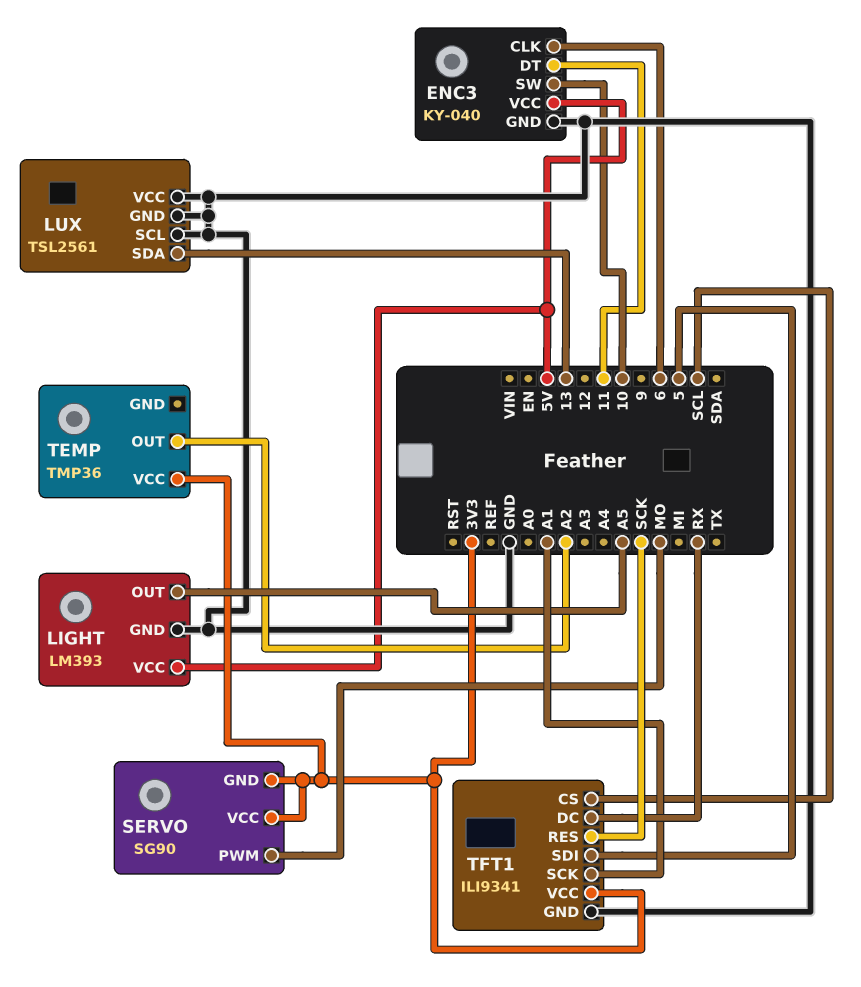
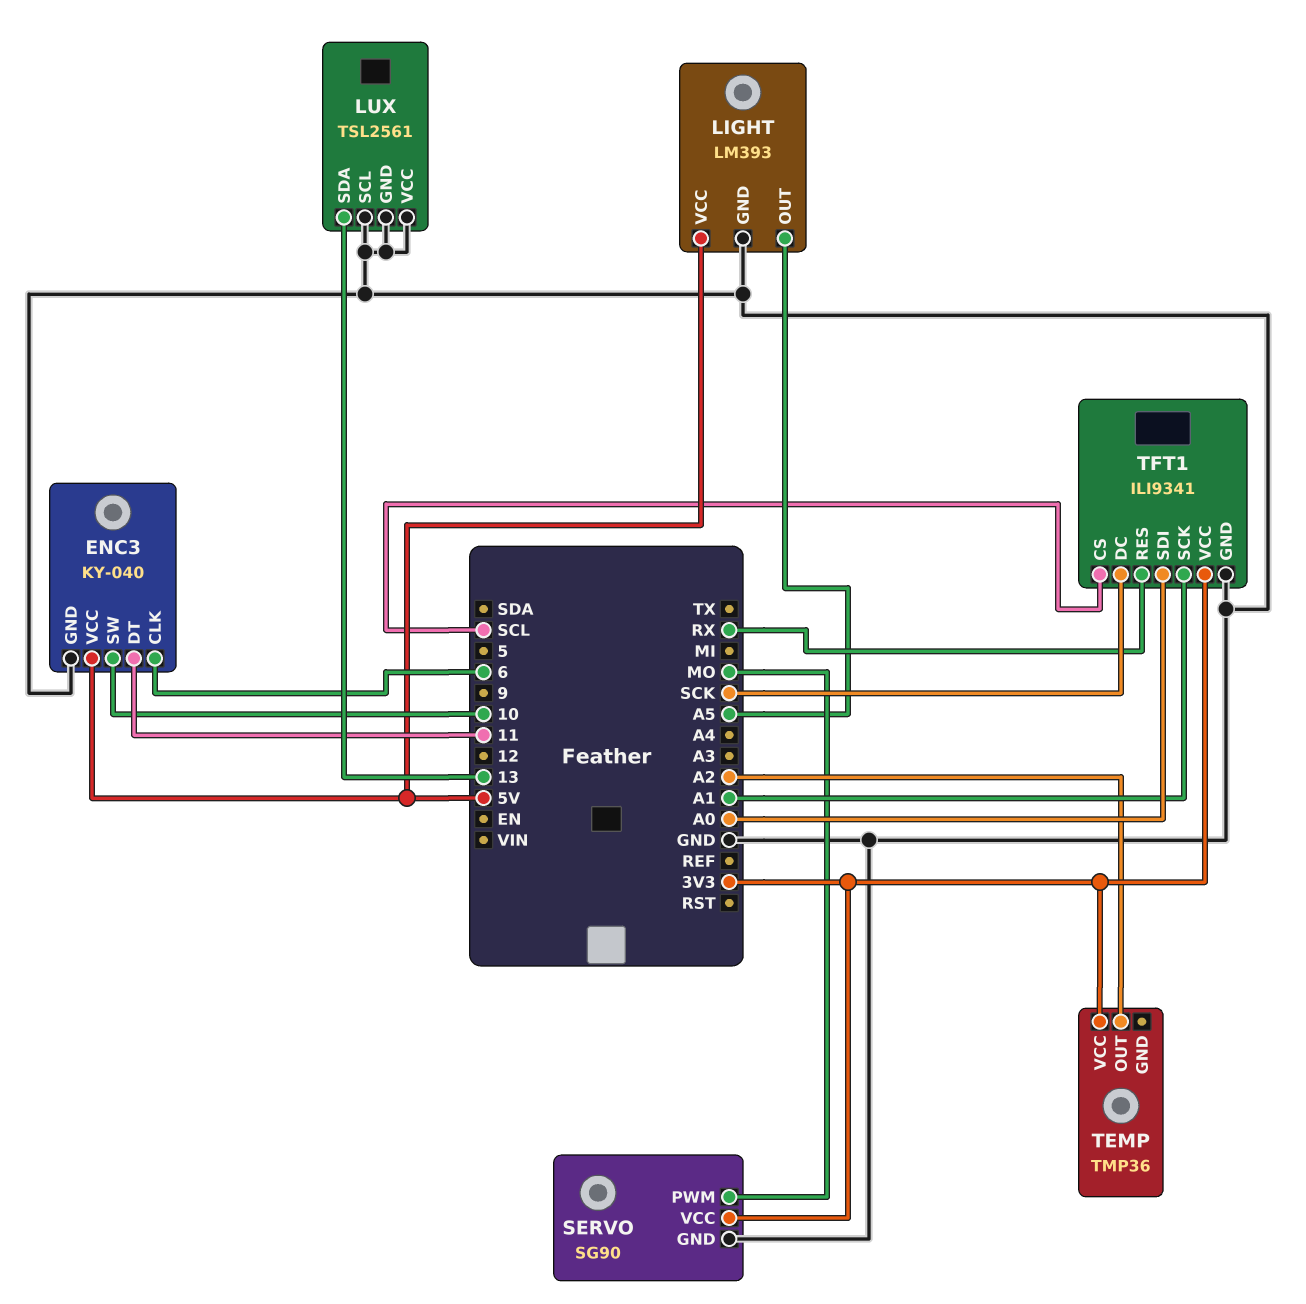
SERVO pin GND: 3V3 -> GND
TFT1 pin DC: RX -> SCK
TFT1 pin RES: SCK -> RX
TFT1 pin SDI: 5 -> A0

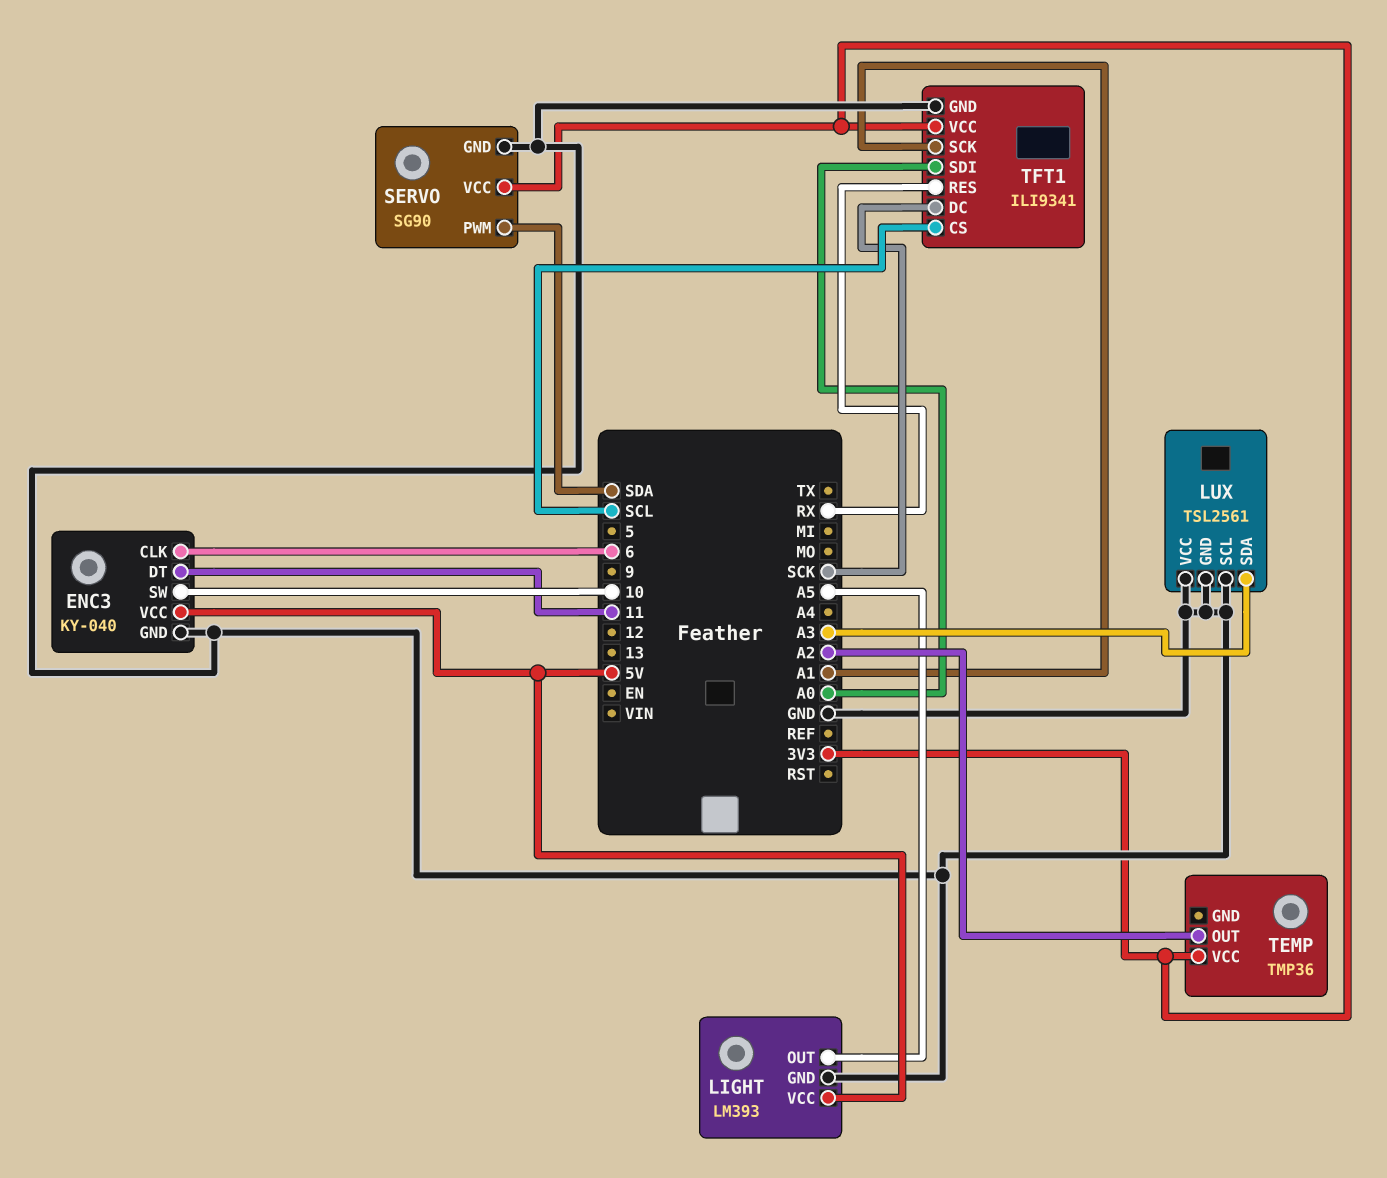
LUX pin SDA: 13 -> A3
SERVO pin PWM: MO -> SDA

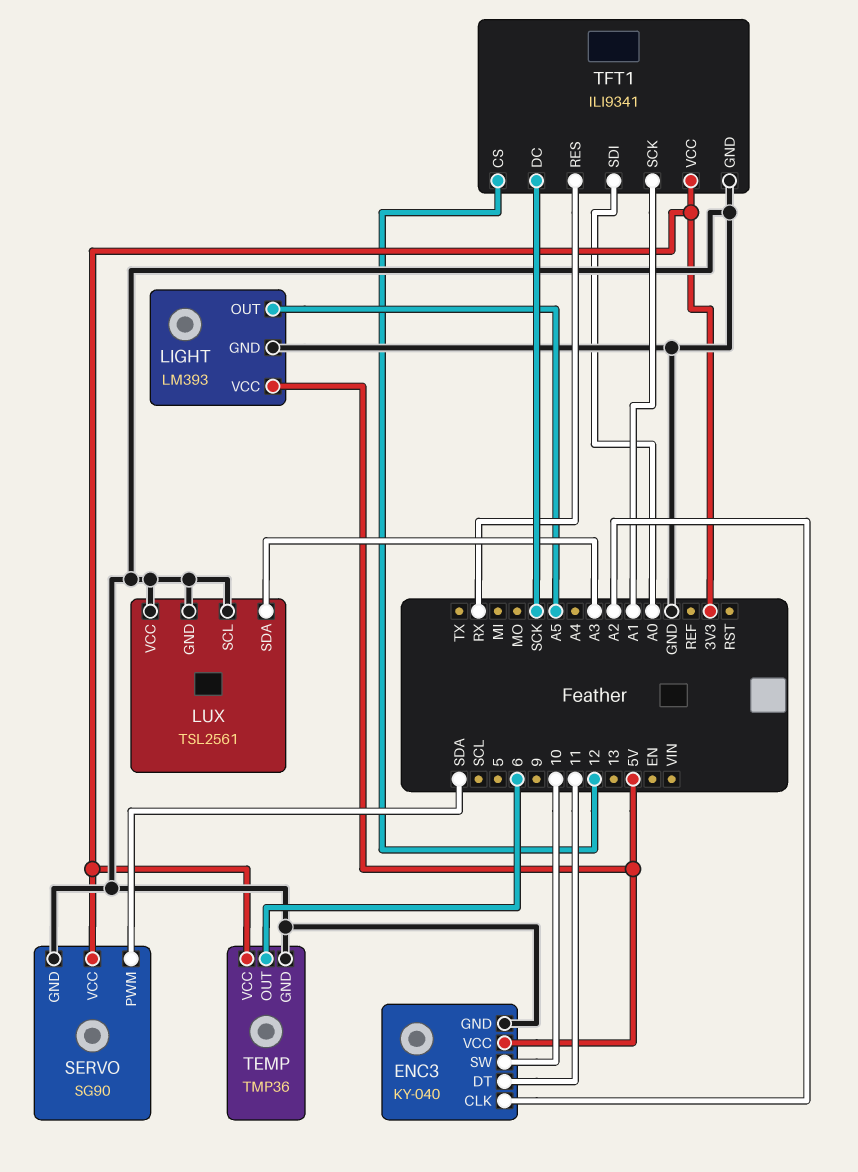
ENC3 pin CLK: 6 -> A2
TEMP pin GND: none -> GND
TEMP pin OUT: A2 -> 6
TFT1 pin CS: SCL -> 12

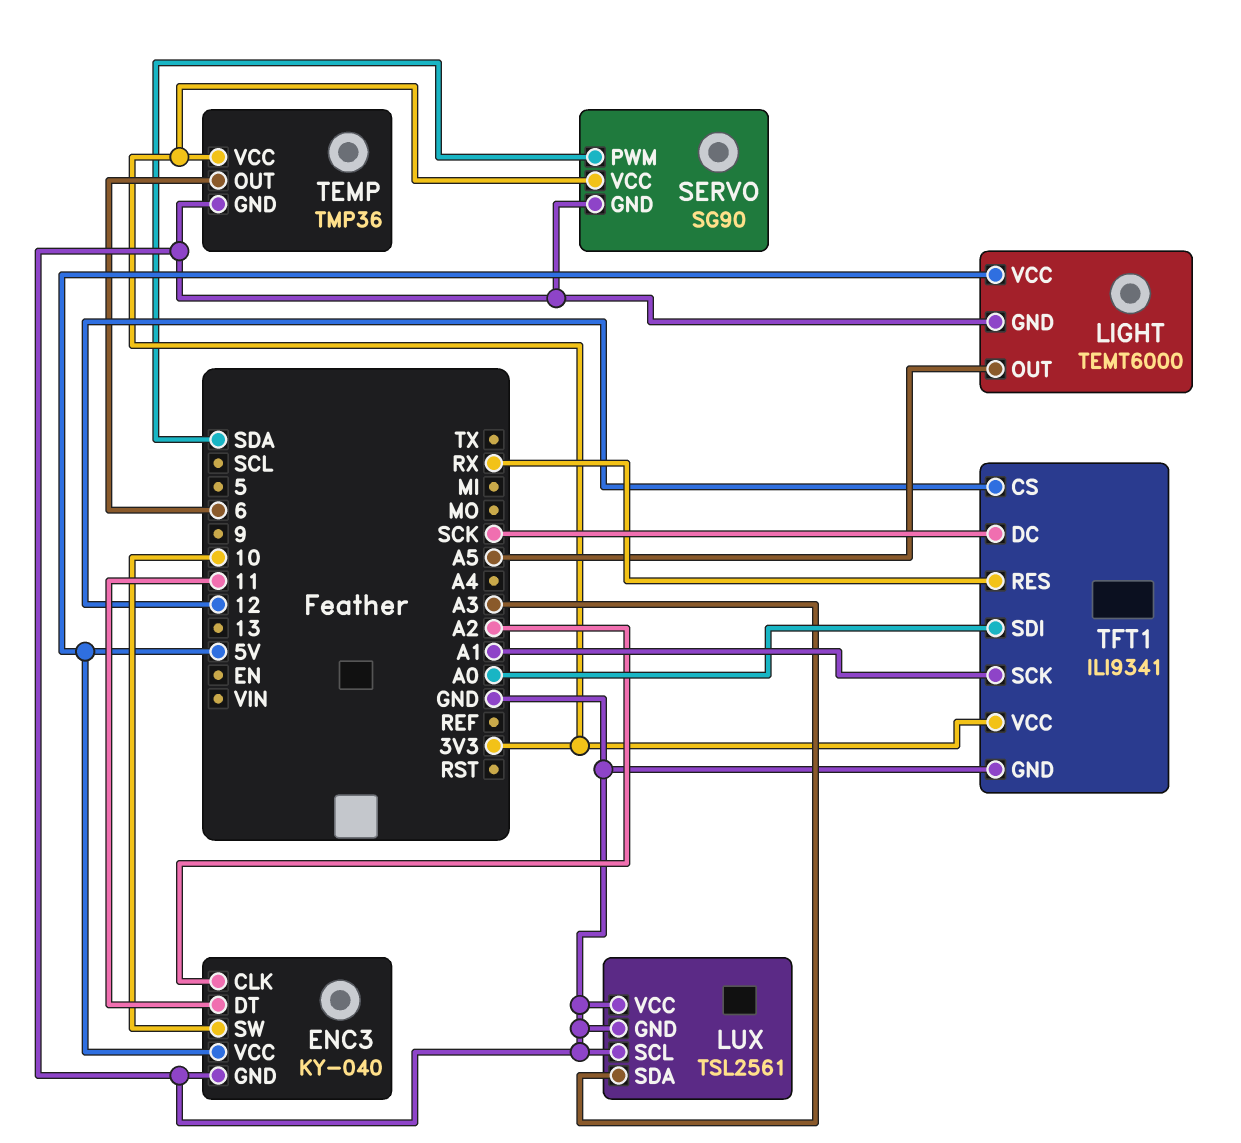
LIGHT: LM393 -> TEMT6000

